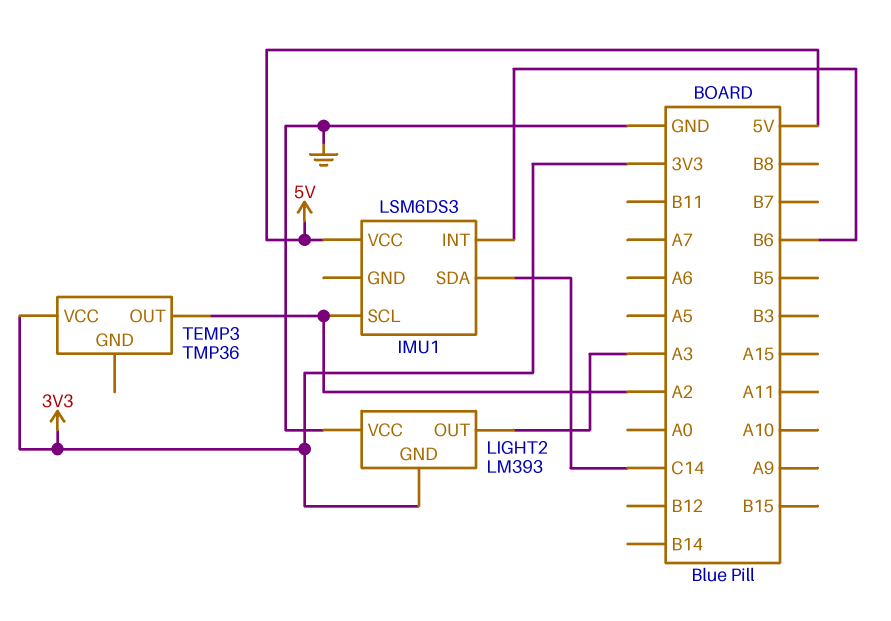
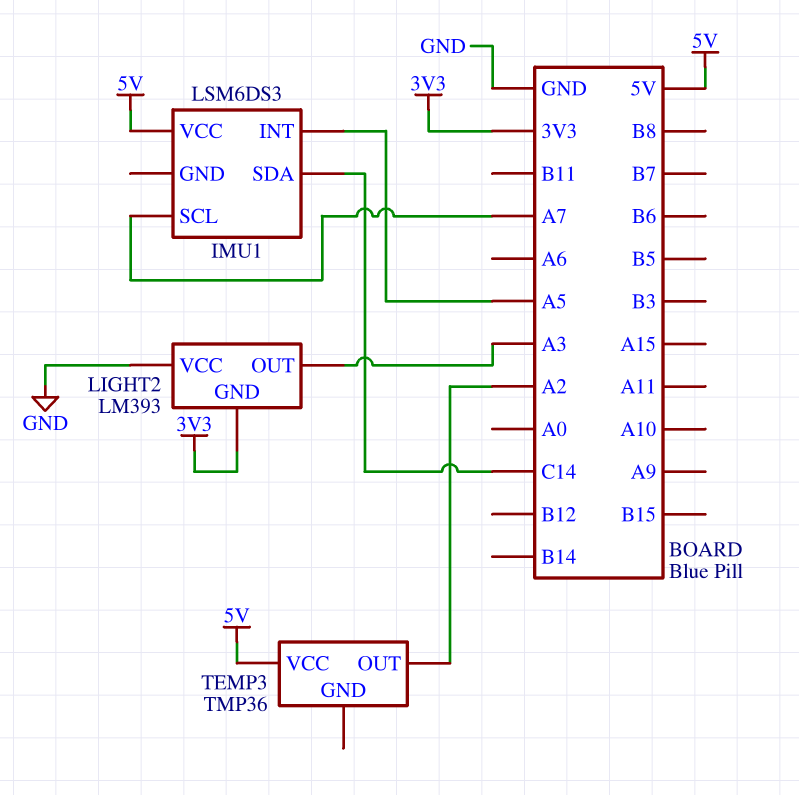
IMU1 pin INT: B6 -> A5
IMU1 pin SCL: A2 -> A7
TEMP3 pin VCC: 3V3 -> 5V

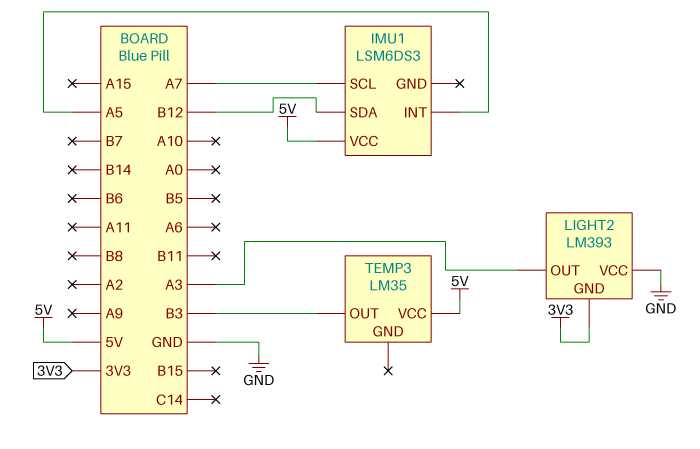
IMU1 pin SDA: C14 -> B12
TEMP3: TMP36 -> LM35
TEMP3 pin OUT: A2 -> B3

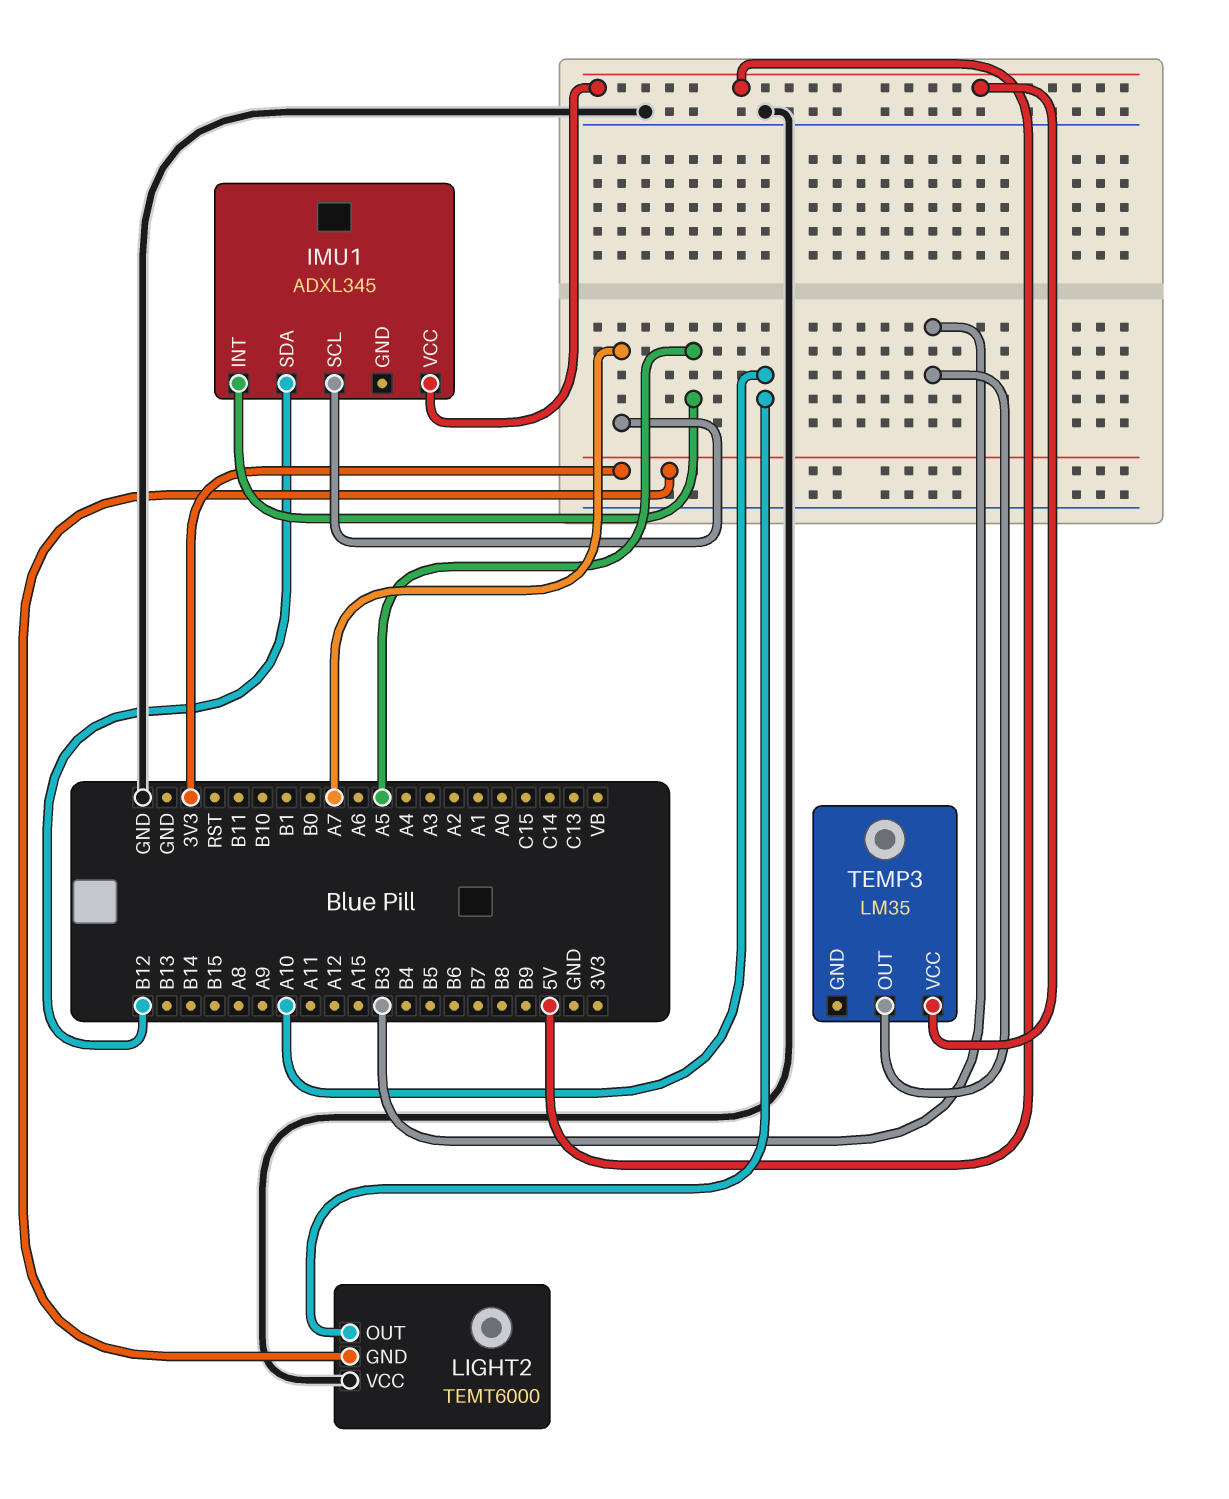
IMU1: LSM6DS3 -> ADXL345
LIGHT2: LM393 -> TEMT6000
LIGHT2 pin OUT: A3 -> A10

